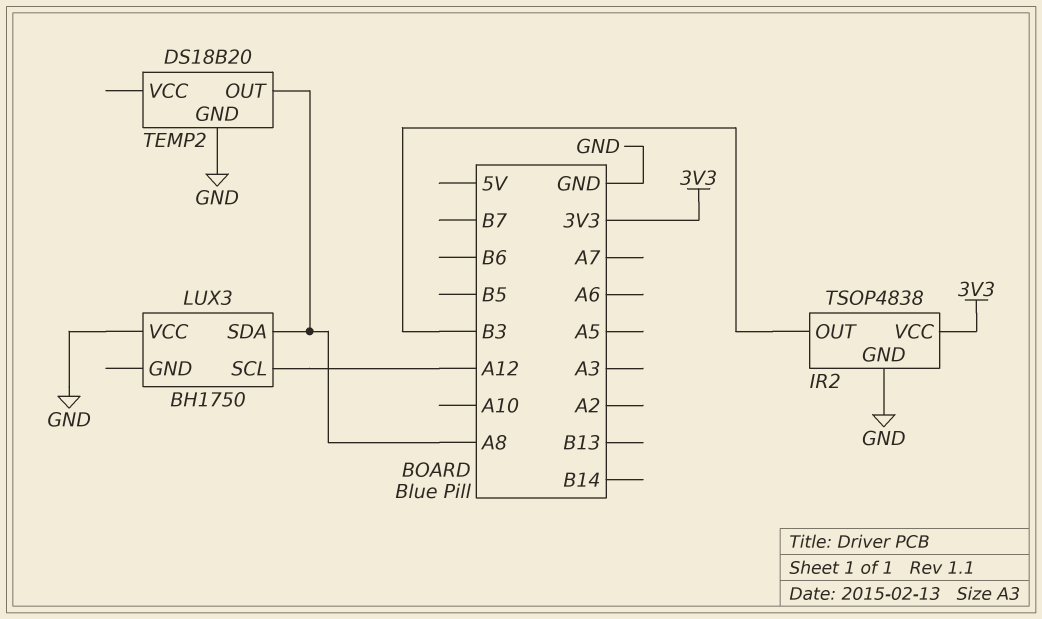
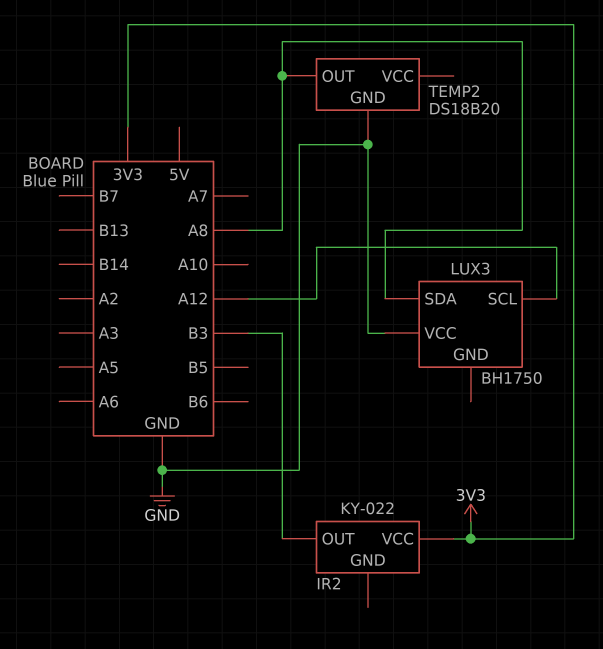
IR2: TSOP4838 -> KY-022
IR2 pin GND: GND -> none

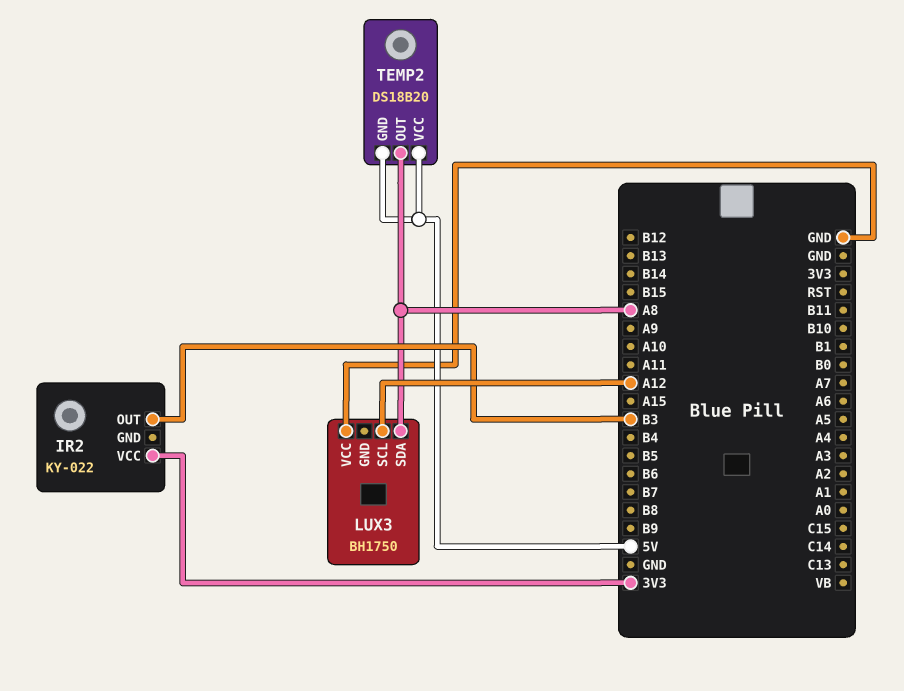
TEMP2 pin GND: GND -> 5V
TEMP2 pin VCC: none -> 5V

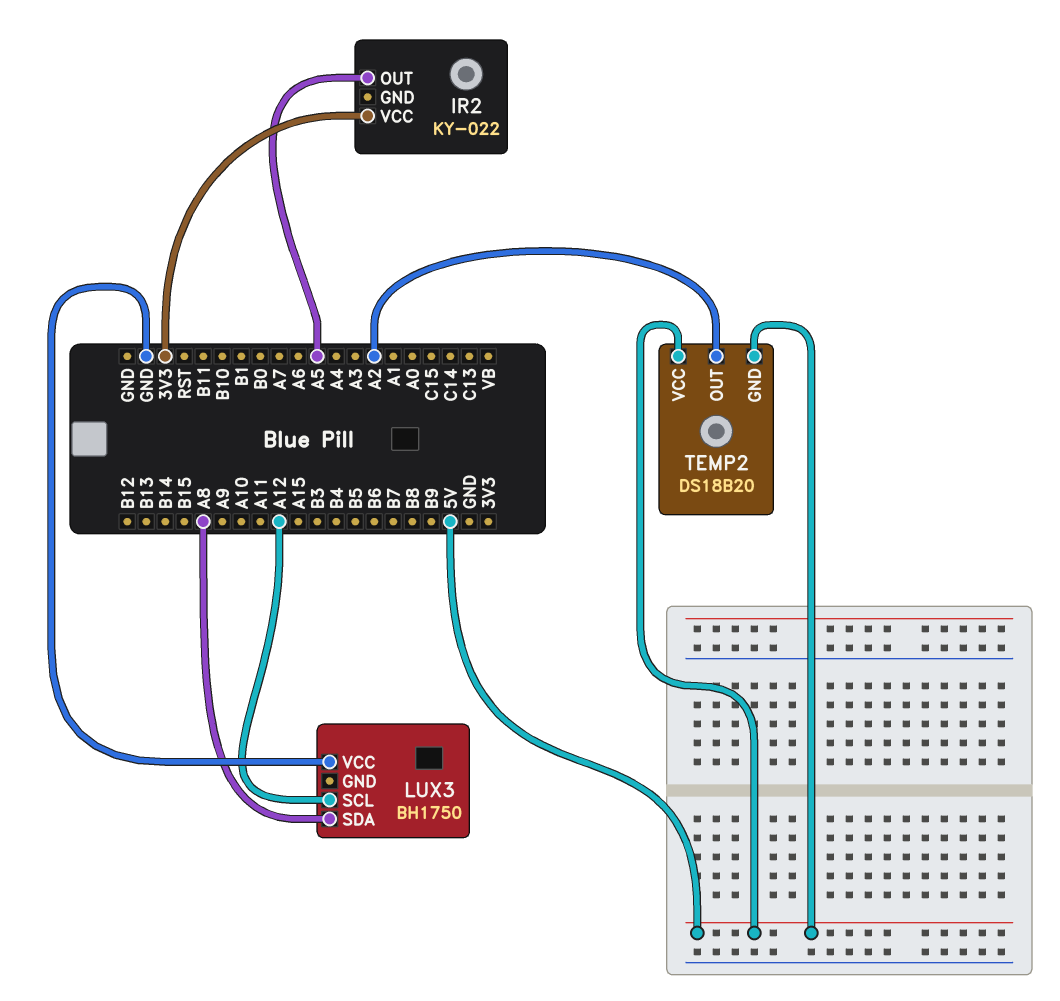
IR2 pin OUT: B3 -> A5
TEMP2 pin OUT: A8 -> A2

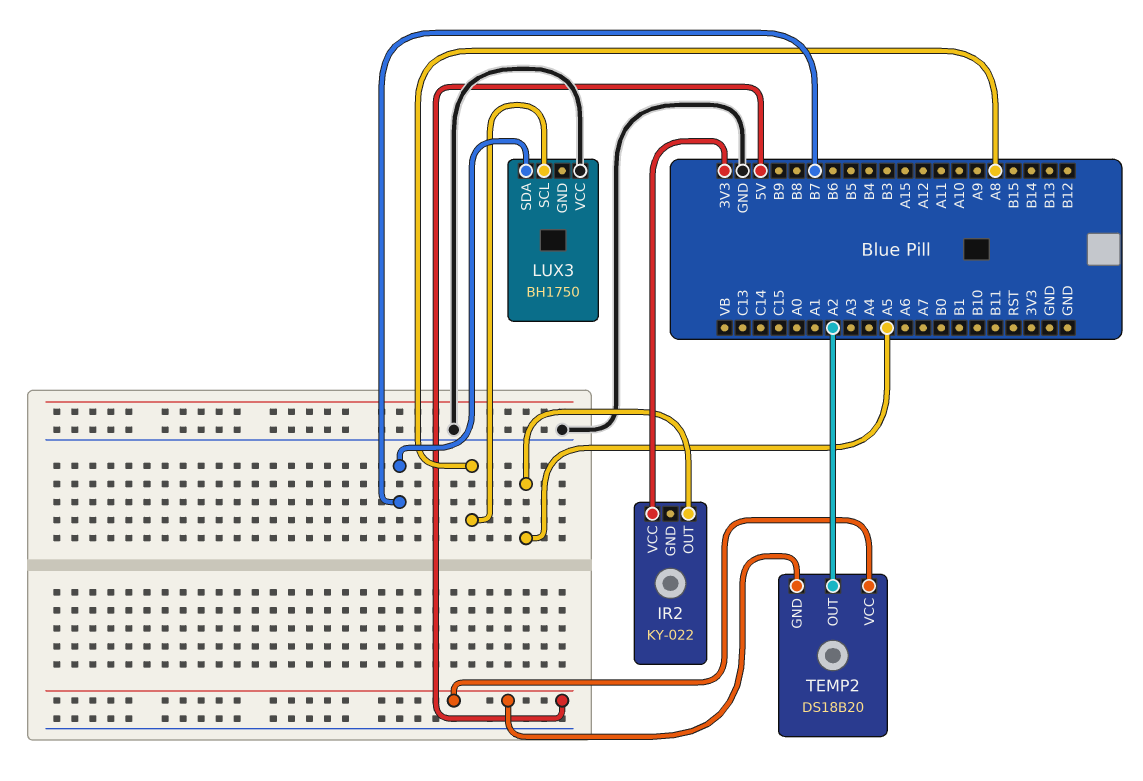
LUX3 pin SCL: A12 -> A8
LUX3 pin SDA: A8 -> B7

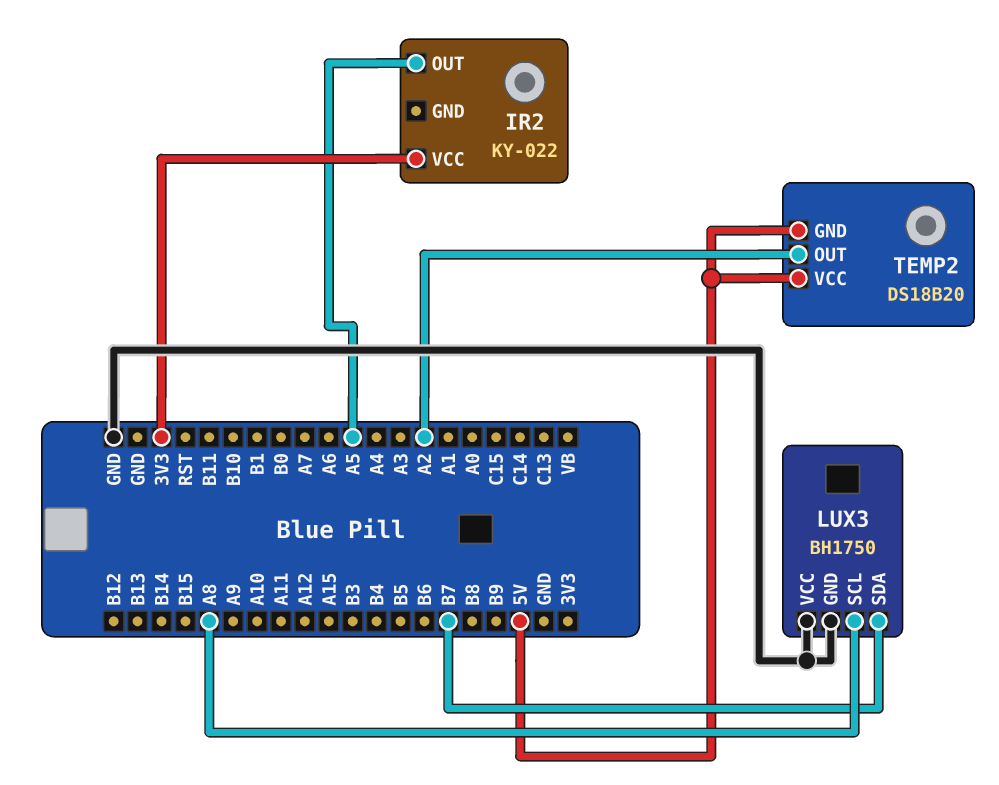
LUX3 pin GND: none -> GND

